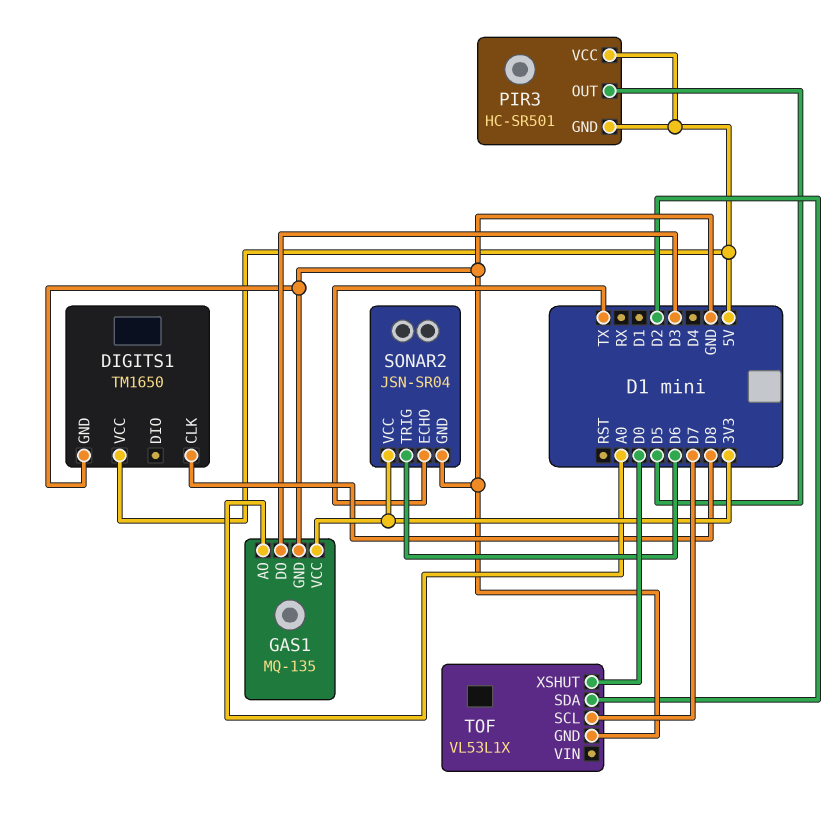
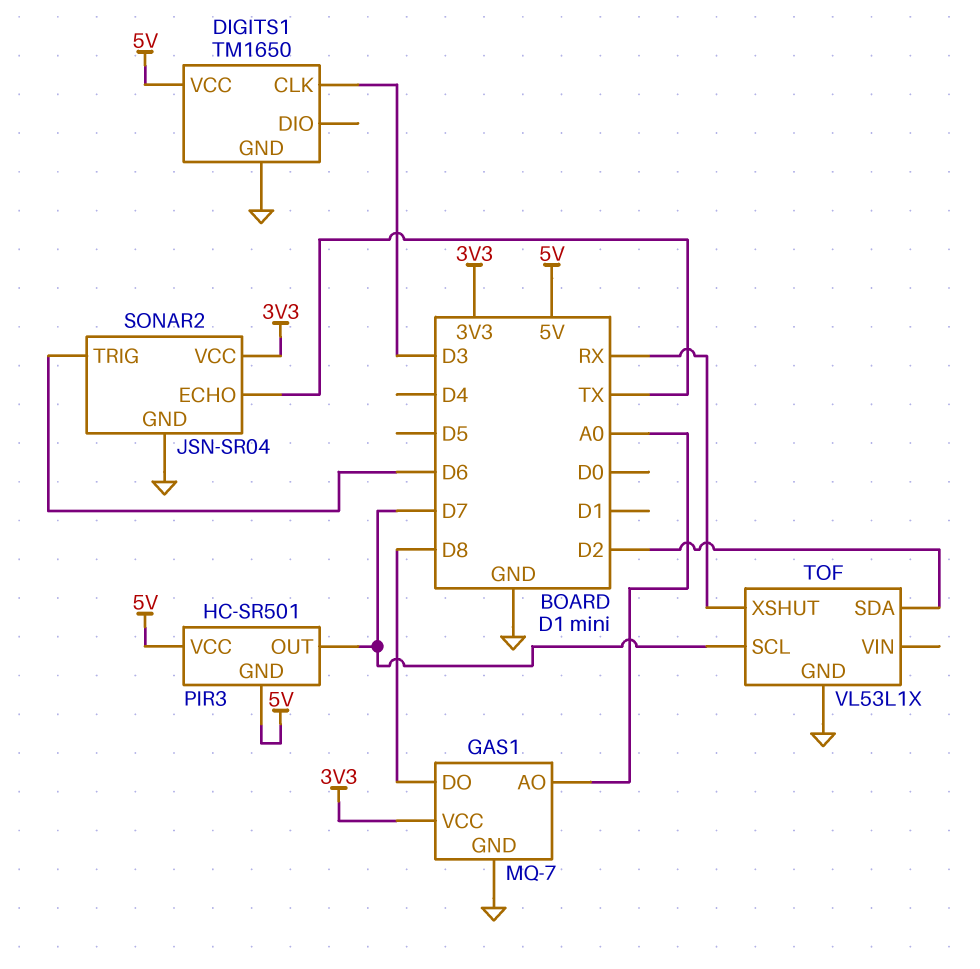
DIGITS1 pin CLK: D8 -> D3
GAS1: MQ-135 -> MQ-7
GAS1 pin DO: D3 -> D8
PIR3 pin OUT: D5 -> D7
TOF pin XSHUT: D0 -> RX

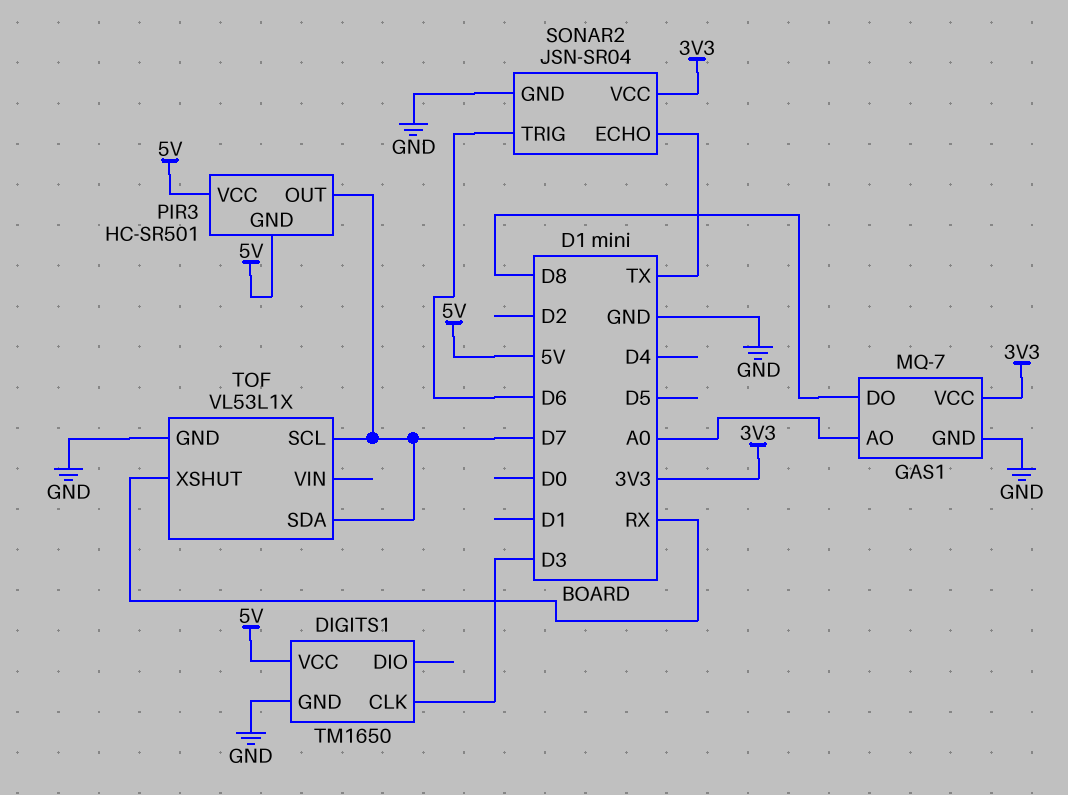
TOF pin SDA: D2 -> D7

